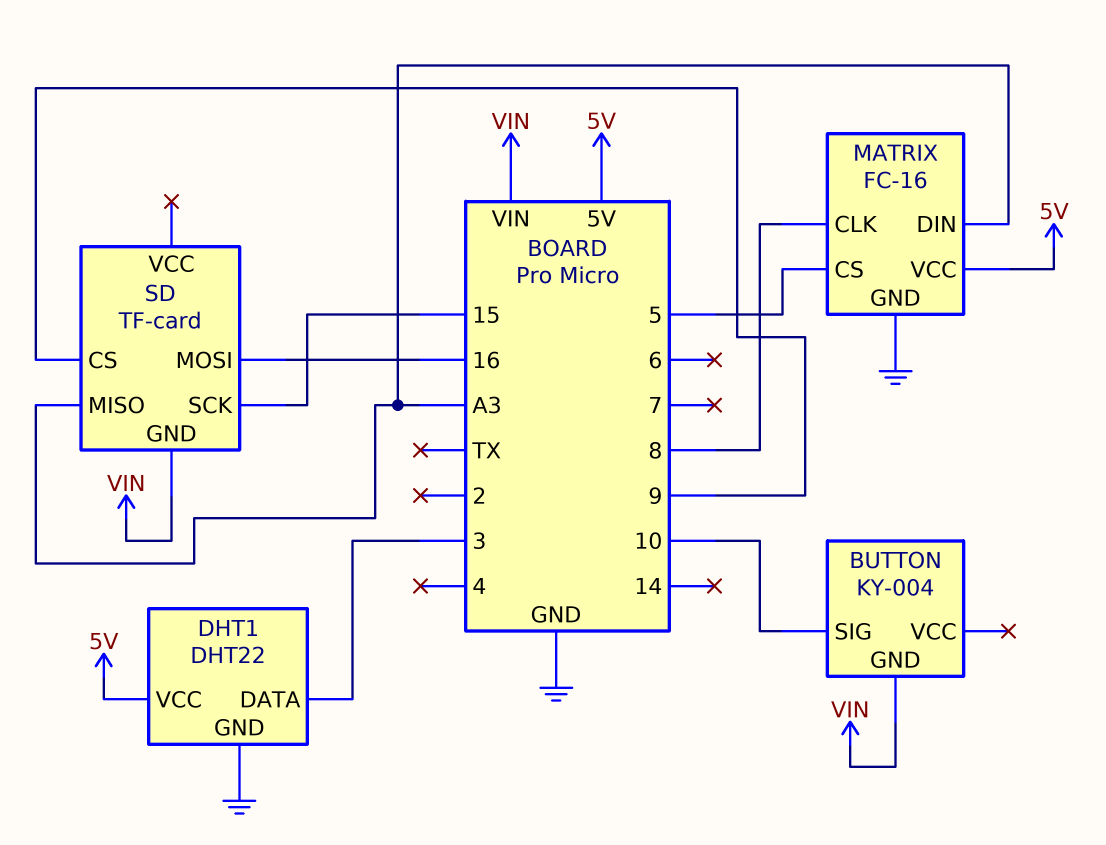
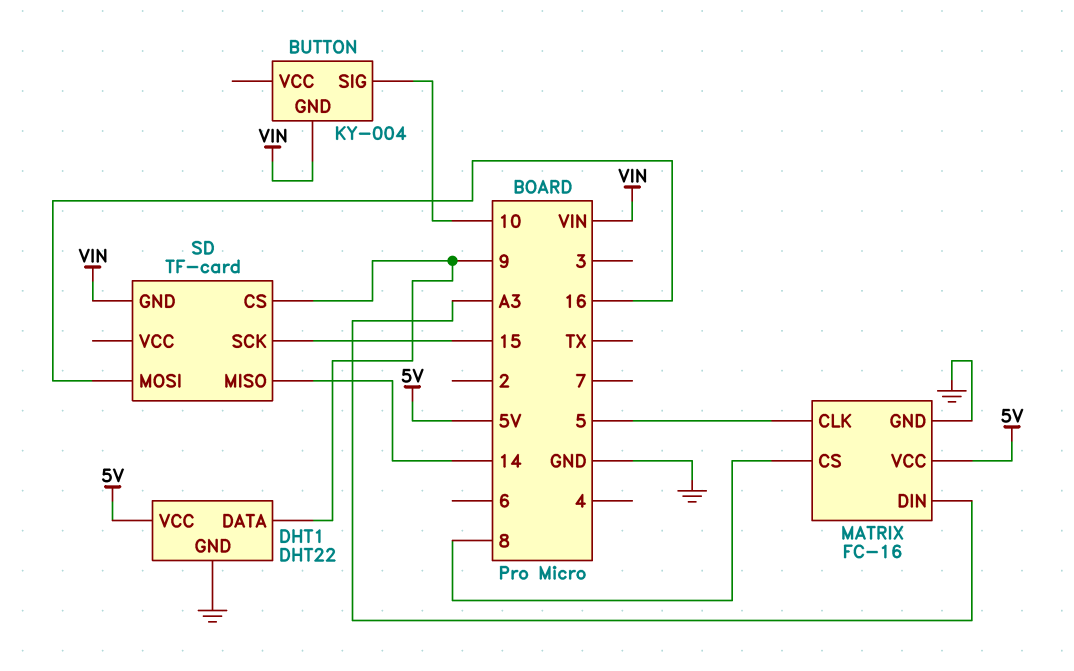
DHT1 pin DATA: 3 -> 9
MATRIX pin CLK: 8 -> 5
MATRIX pin CS: 5 -> 8
SD pin MISO: A3 -> 14

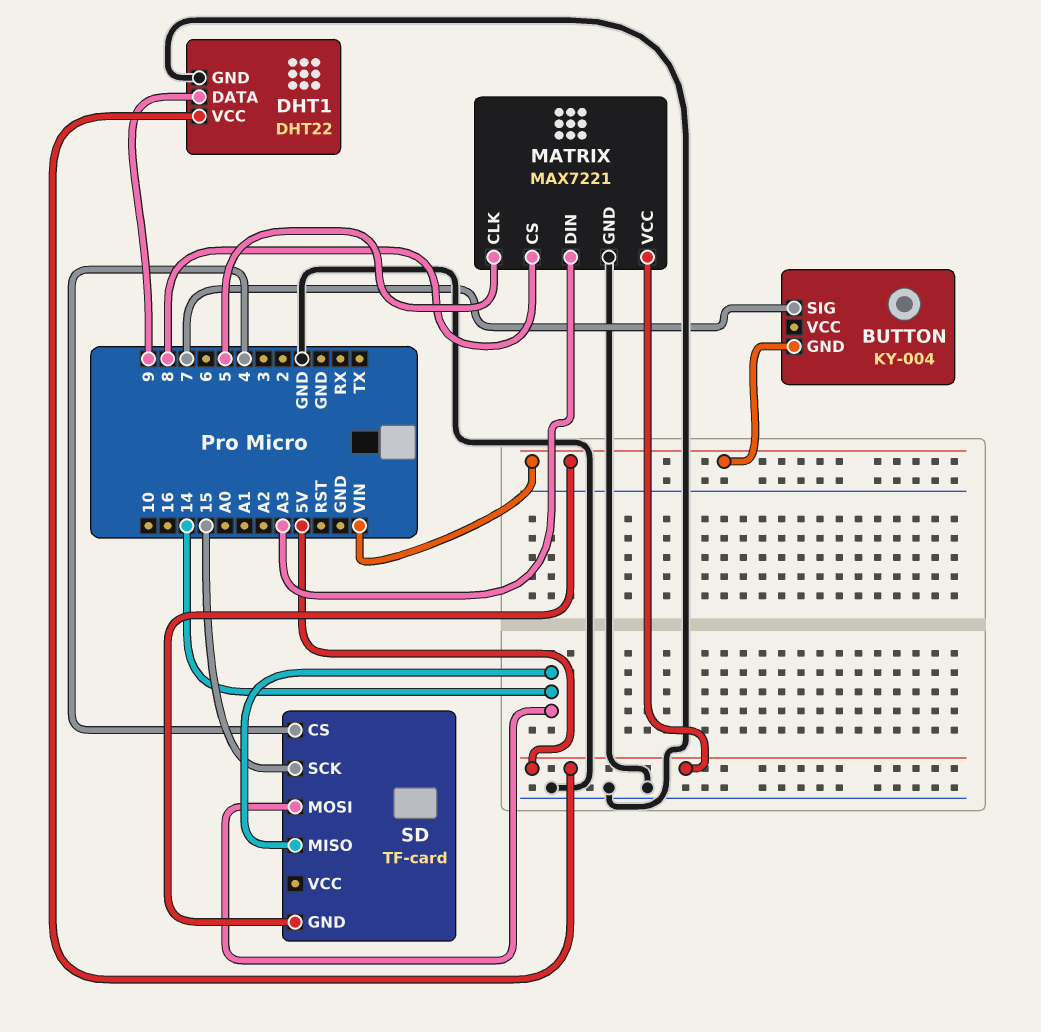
BUTTON pin SIG: 10 -> 7
MATRIX: FC-16 -> MAX7221
SD pin CS: 9 -> 4
SD pin MOSI: 16 -> 14

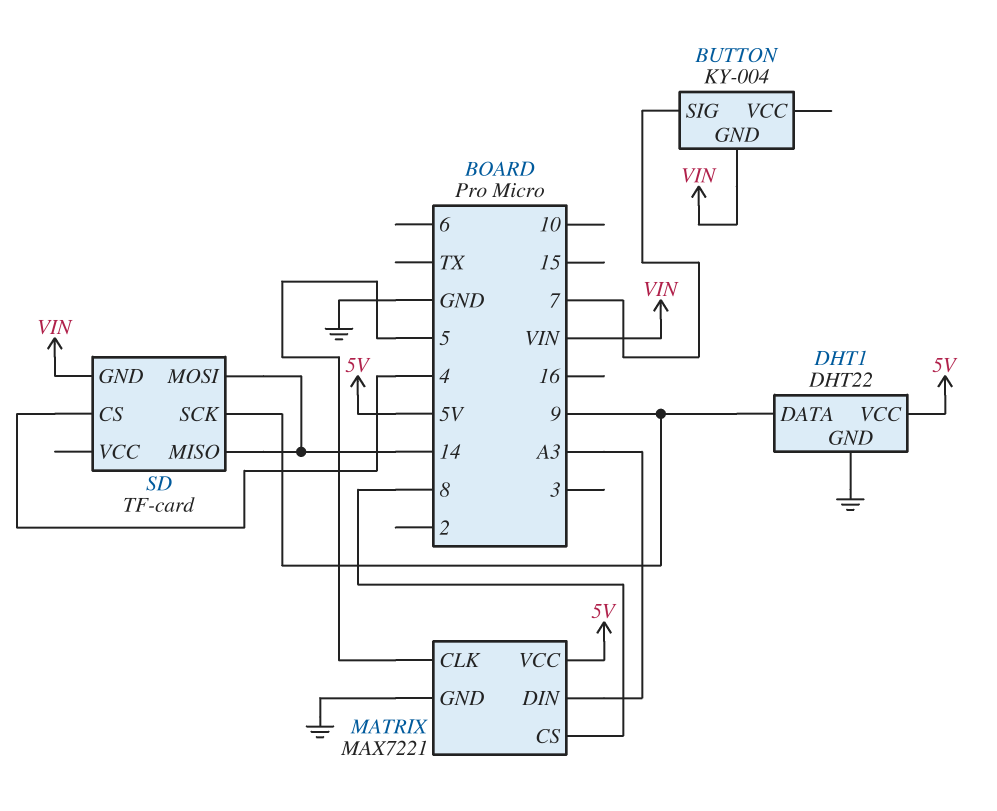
SD pin SCK: 15 -> 9

